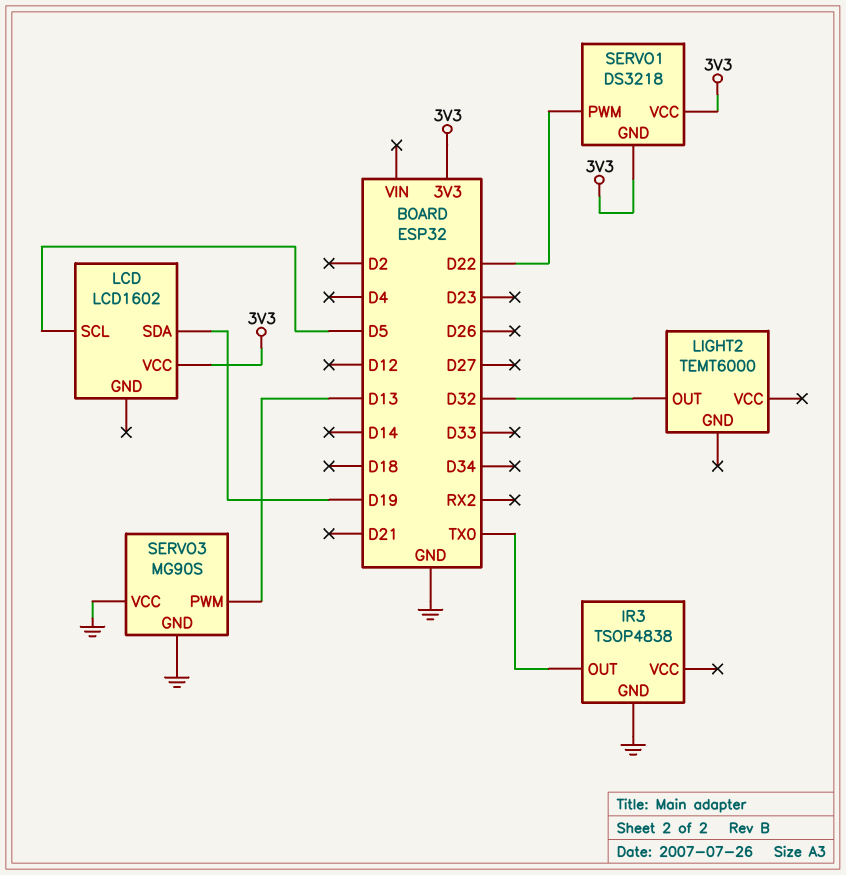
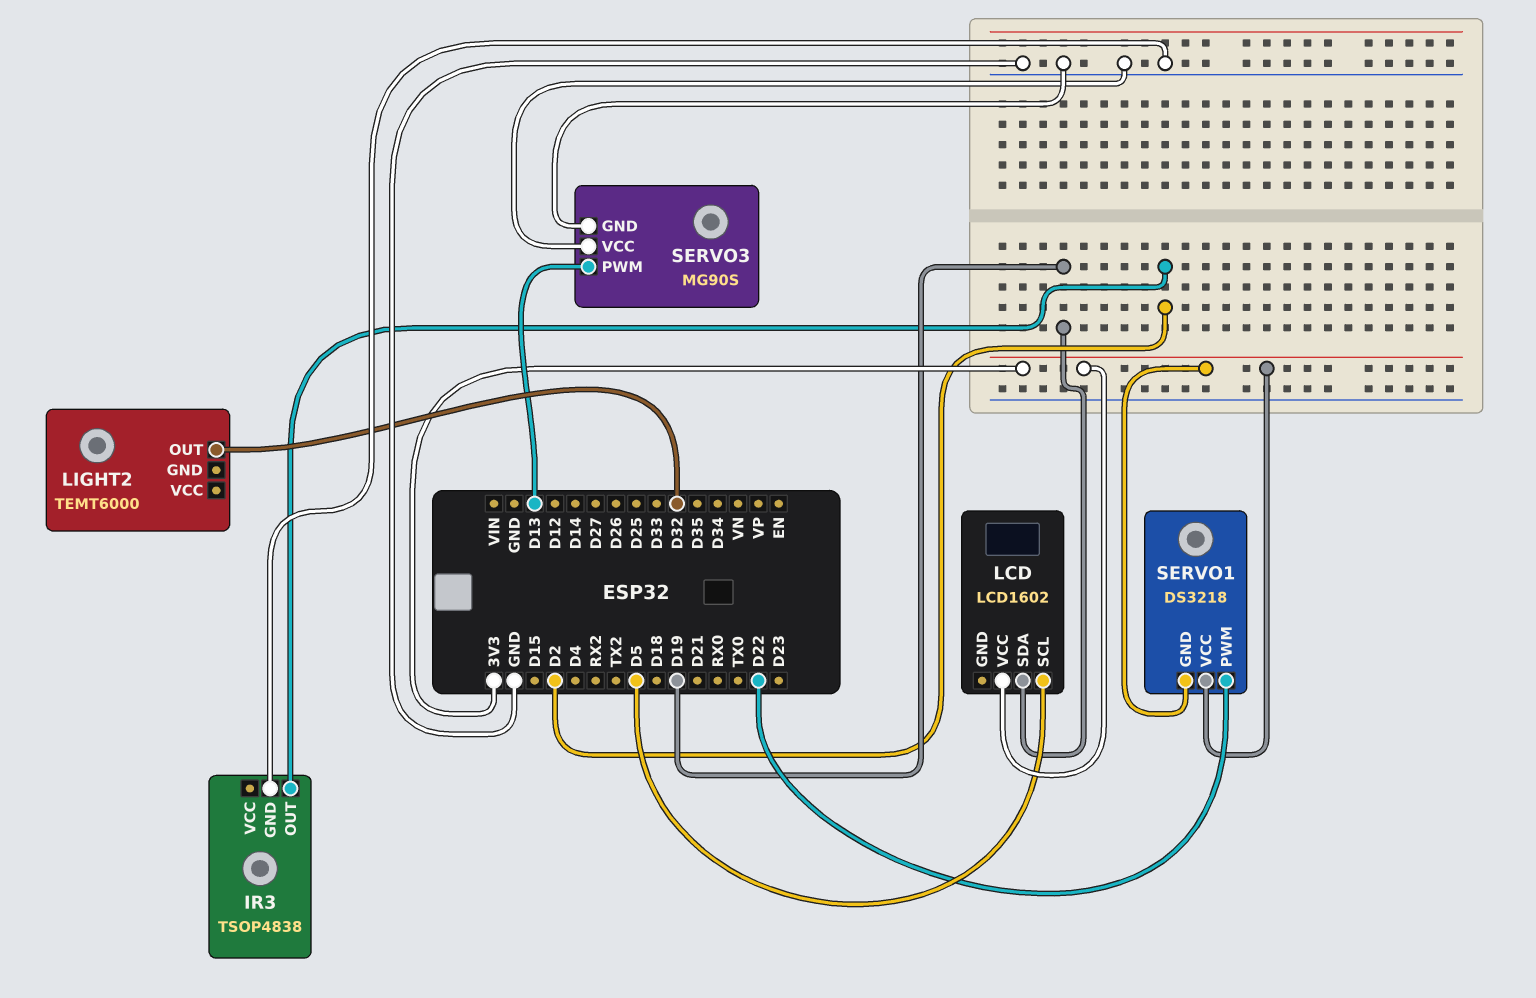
IR3 pin OUT: TX0 -> D2

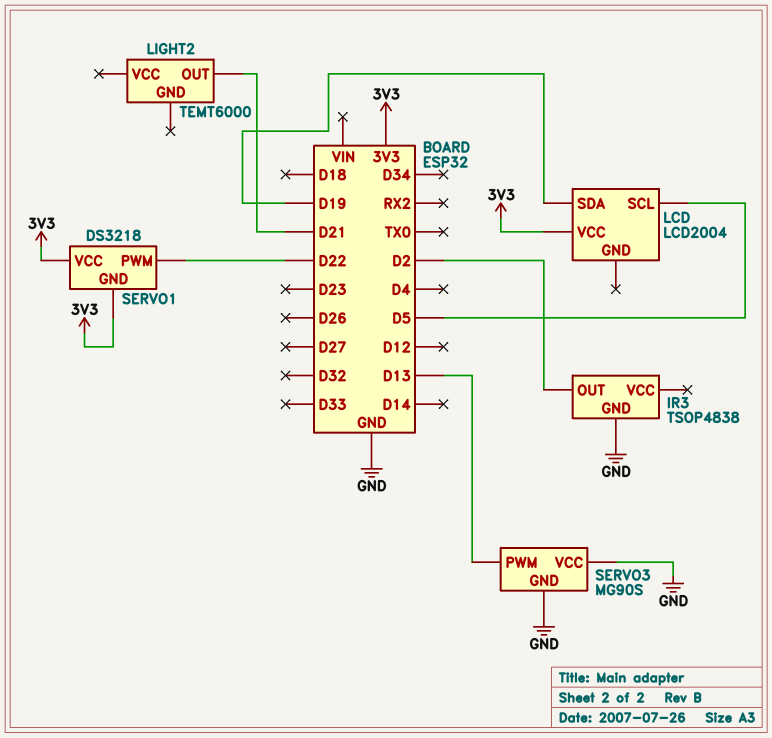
LCD: LCD1602 -> LCD2004
LIGHT2 pin OUT: D32 -> D21

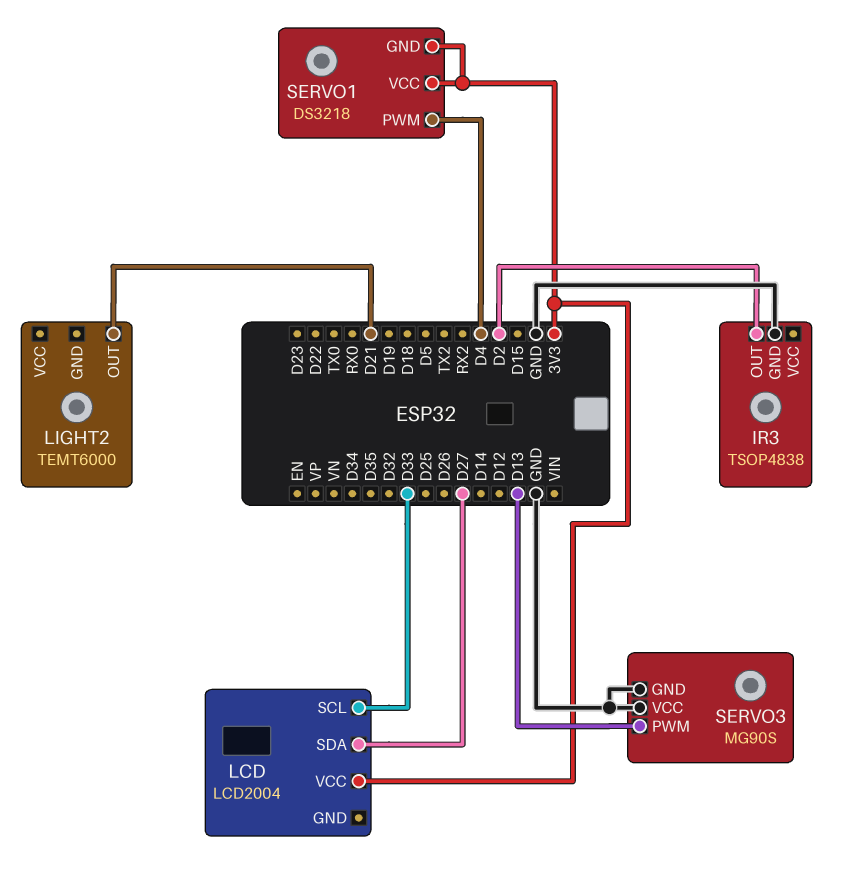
LCD pin SCL: D5 -> D33
LCD pin SDA: D19 -> D27
SERVO1 pin PWM: D22 -> D4

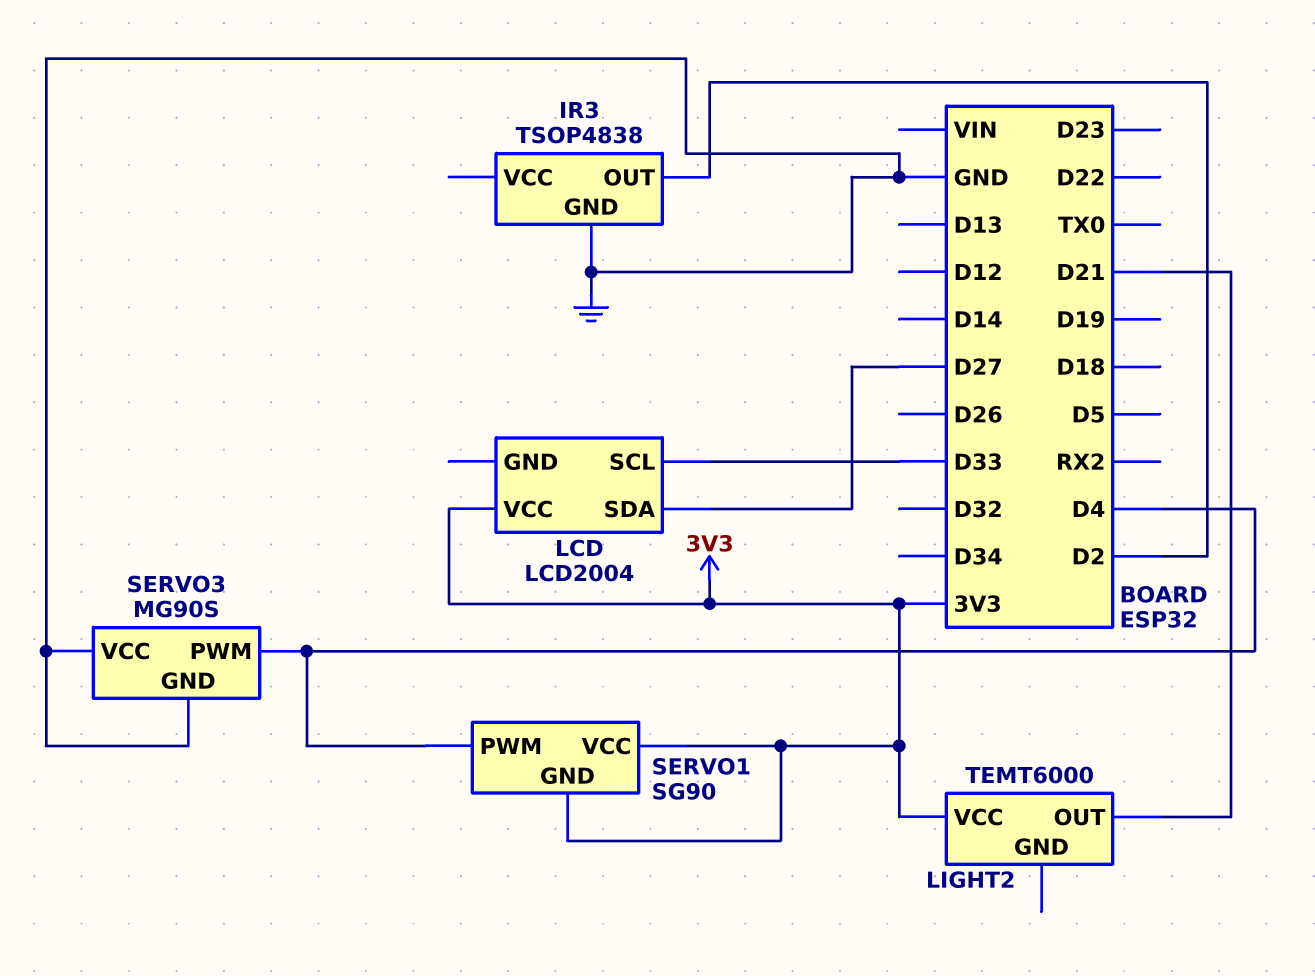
LIGHT2 pin VCC: none -> 3V3
SERVO1: DS3218 -> SG90
SERVO3 pin PWM: D13 -> D4

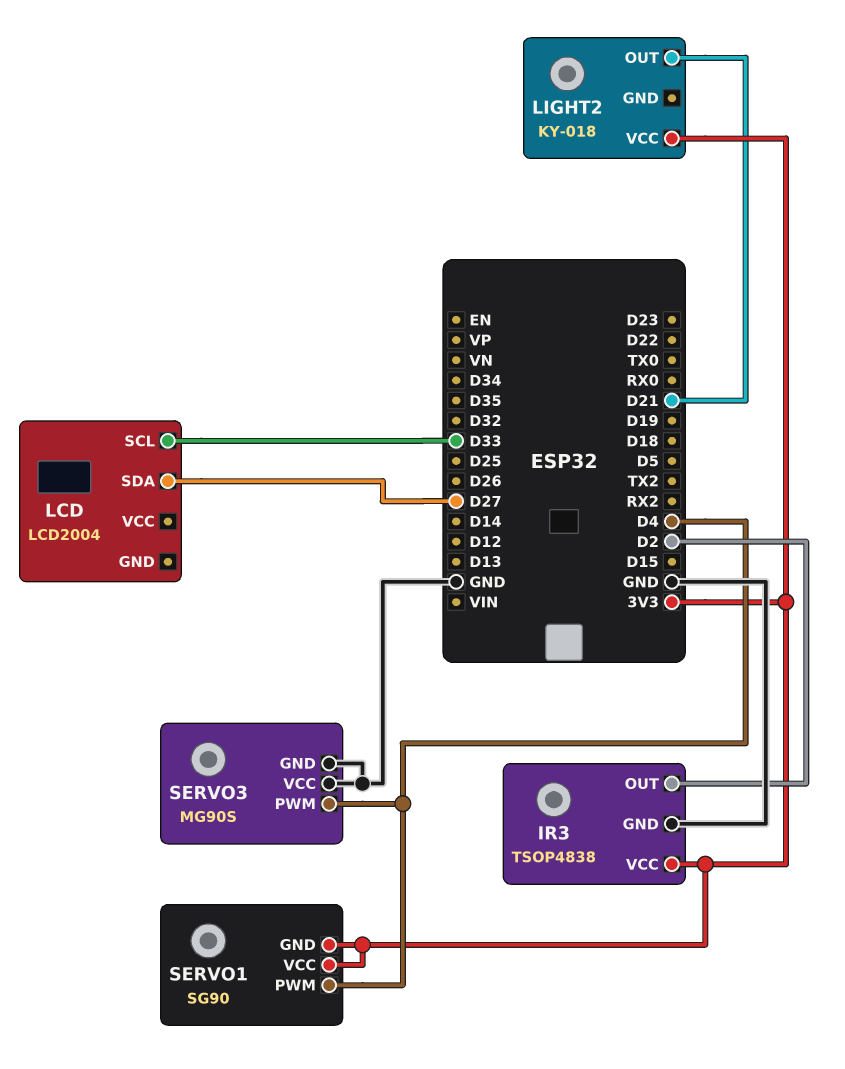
IR3 pin VCC: none -> 3V3
LCD pin VCC: 3V3 -> none
LIGHT2: TEMT6000 -> KY-018

